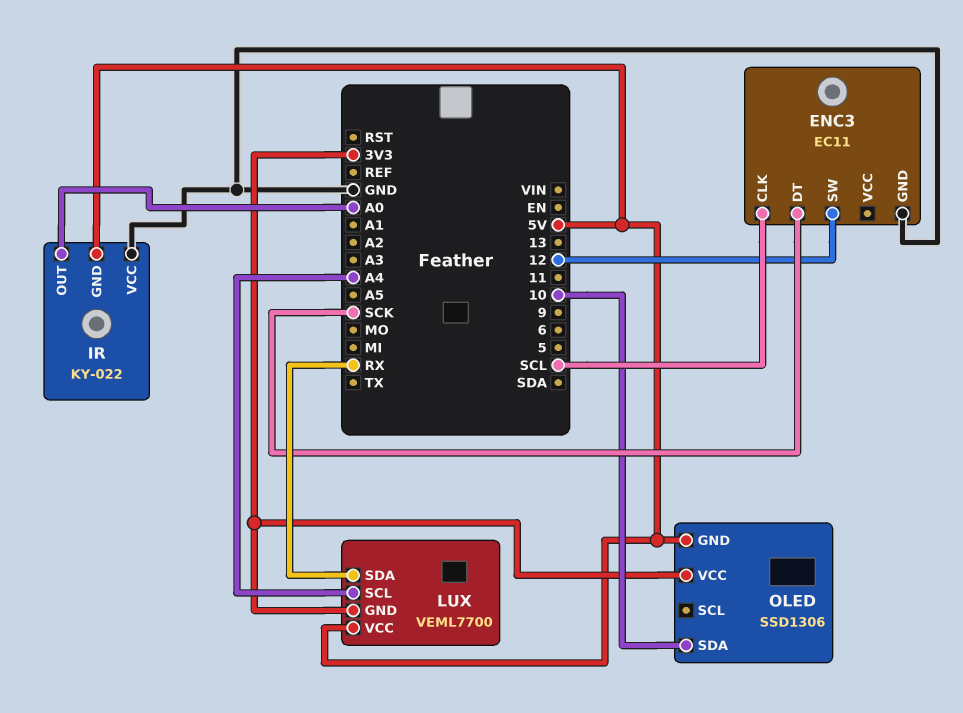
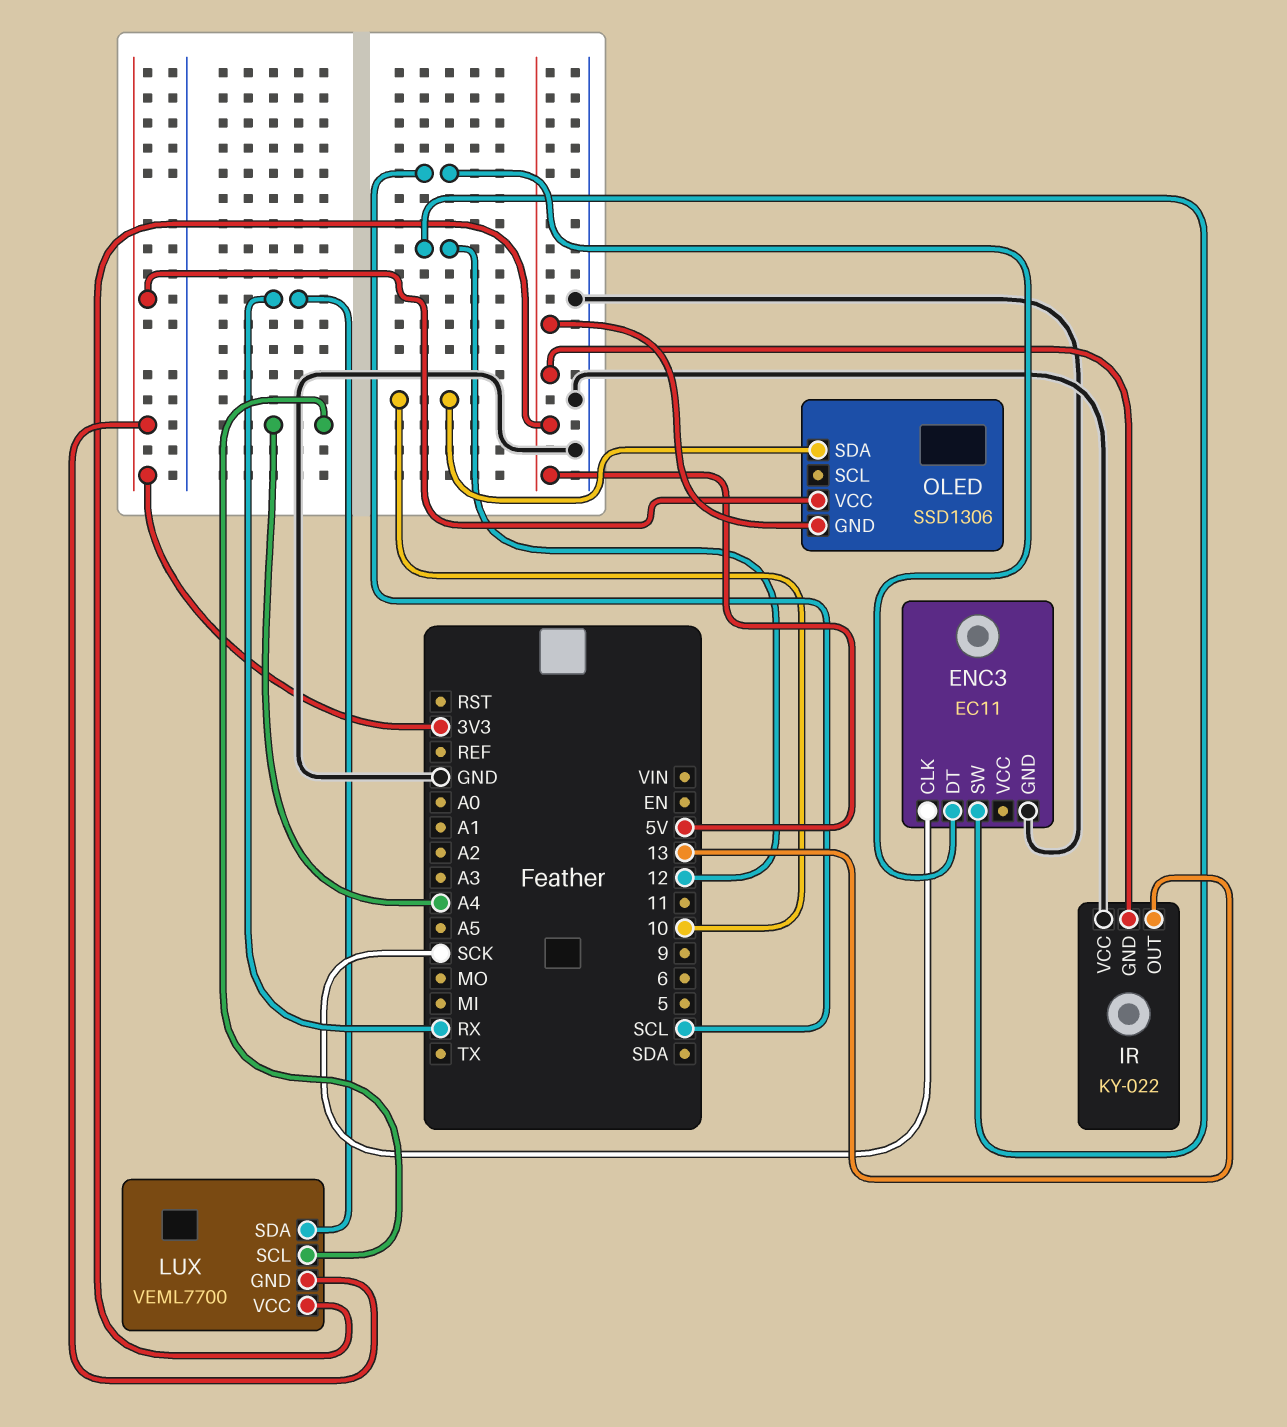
ENC3 pin CLK: SCL -> SCK
ENC3 pin DT: SCK -> SCL
IR pin OUT: A0 -> 13

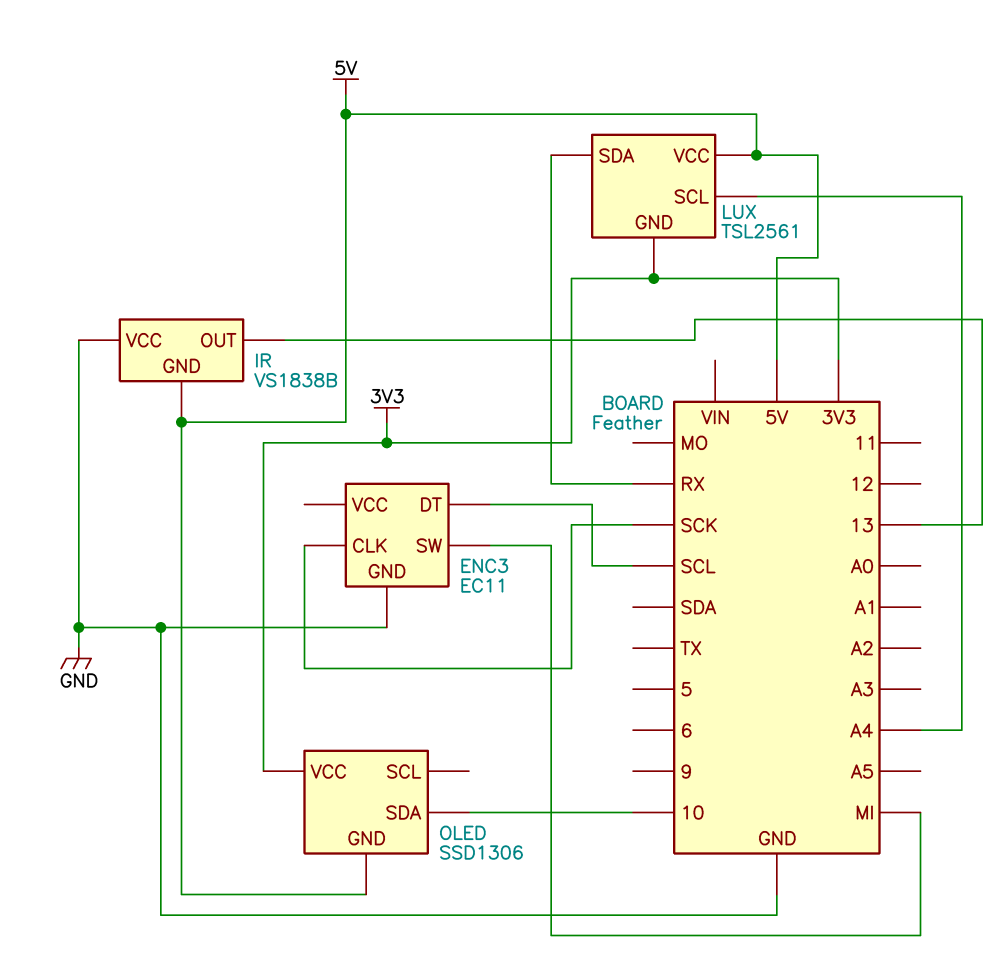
ENC3 pin SW: 12 -> MI
IR: KY-022 -> VS1838B
LUX: VEML7700 -> TSL2561

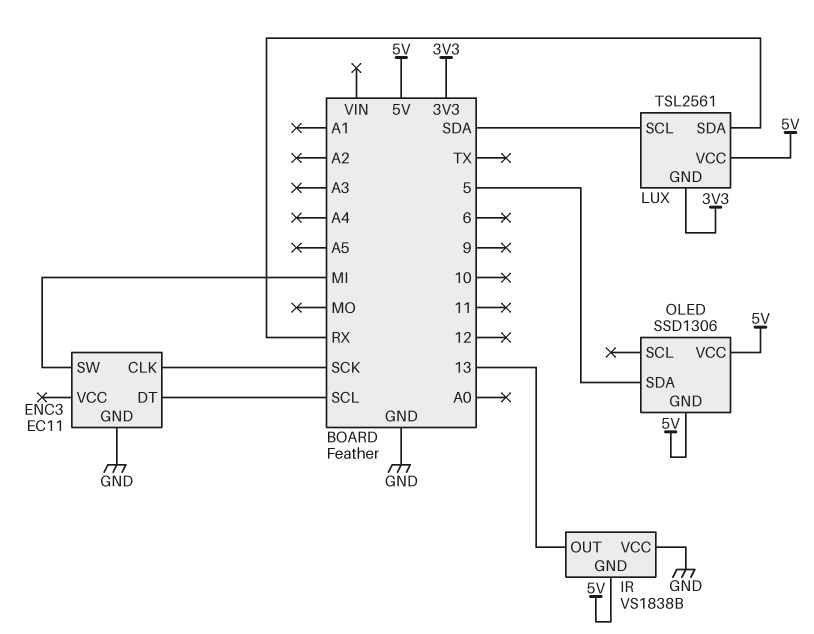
LUX pin SCL: A4 -> SDA
OLED pin SDA: 10 -> 5
OLED pin VCC: 3V3 -> 5V

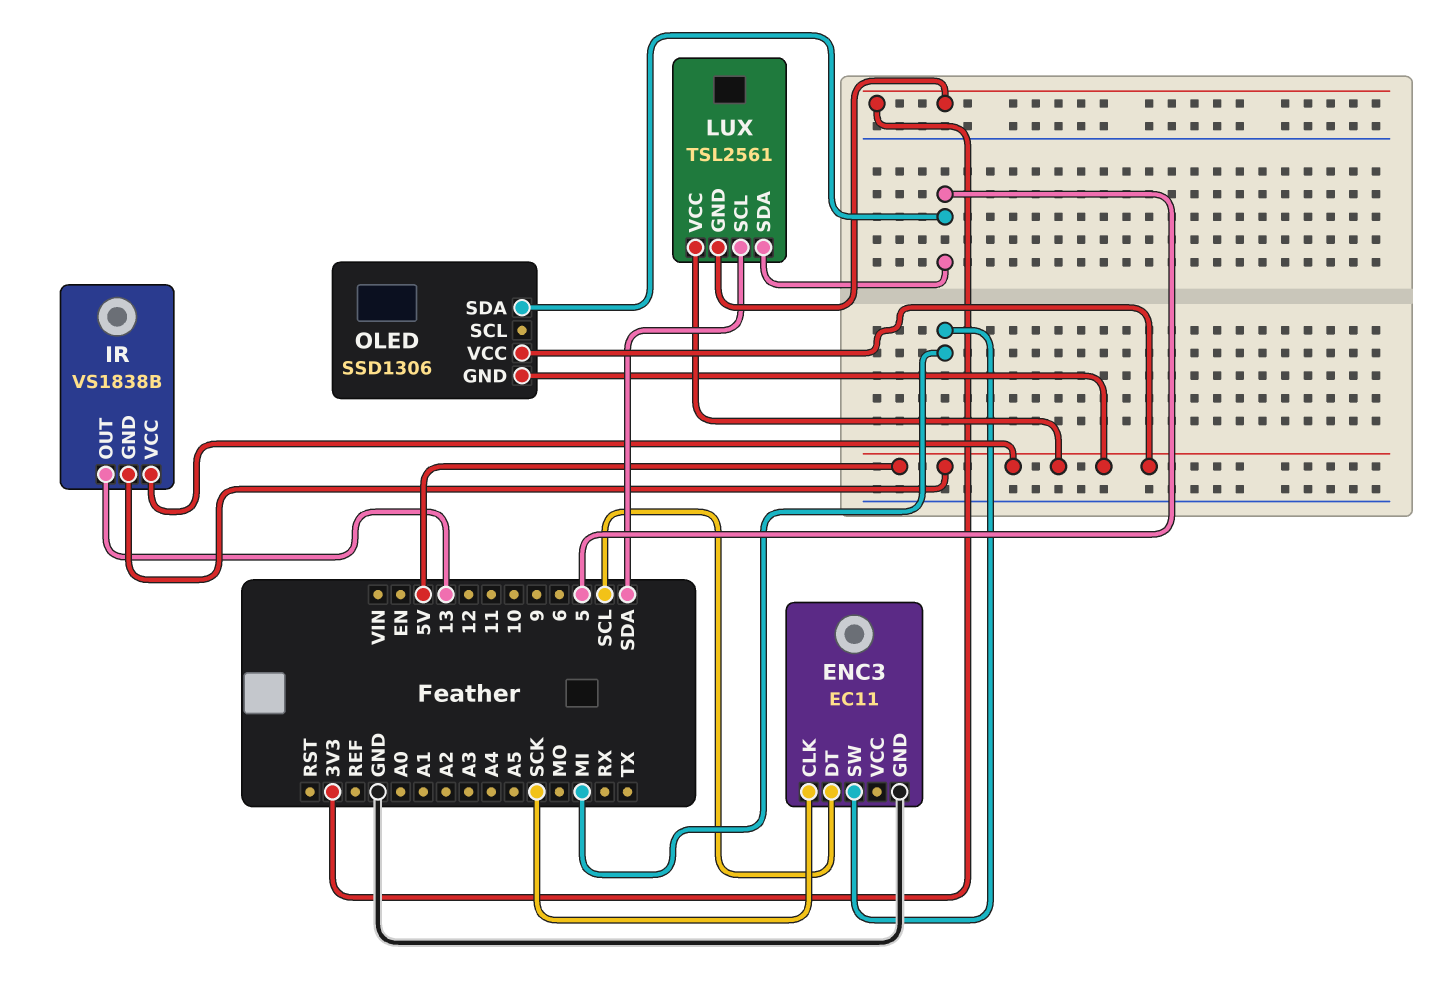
IR pin VCC: GND -> 5V
LUX pin SDA: RX -> 5

